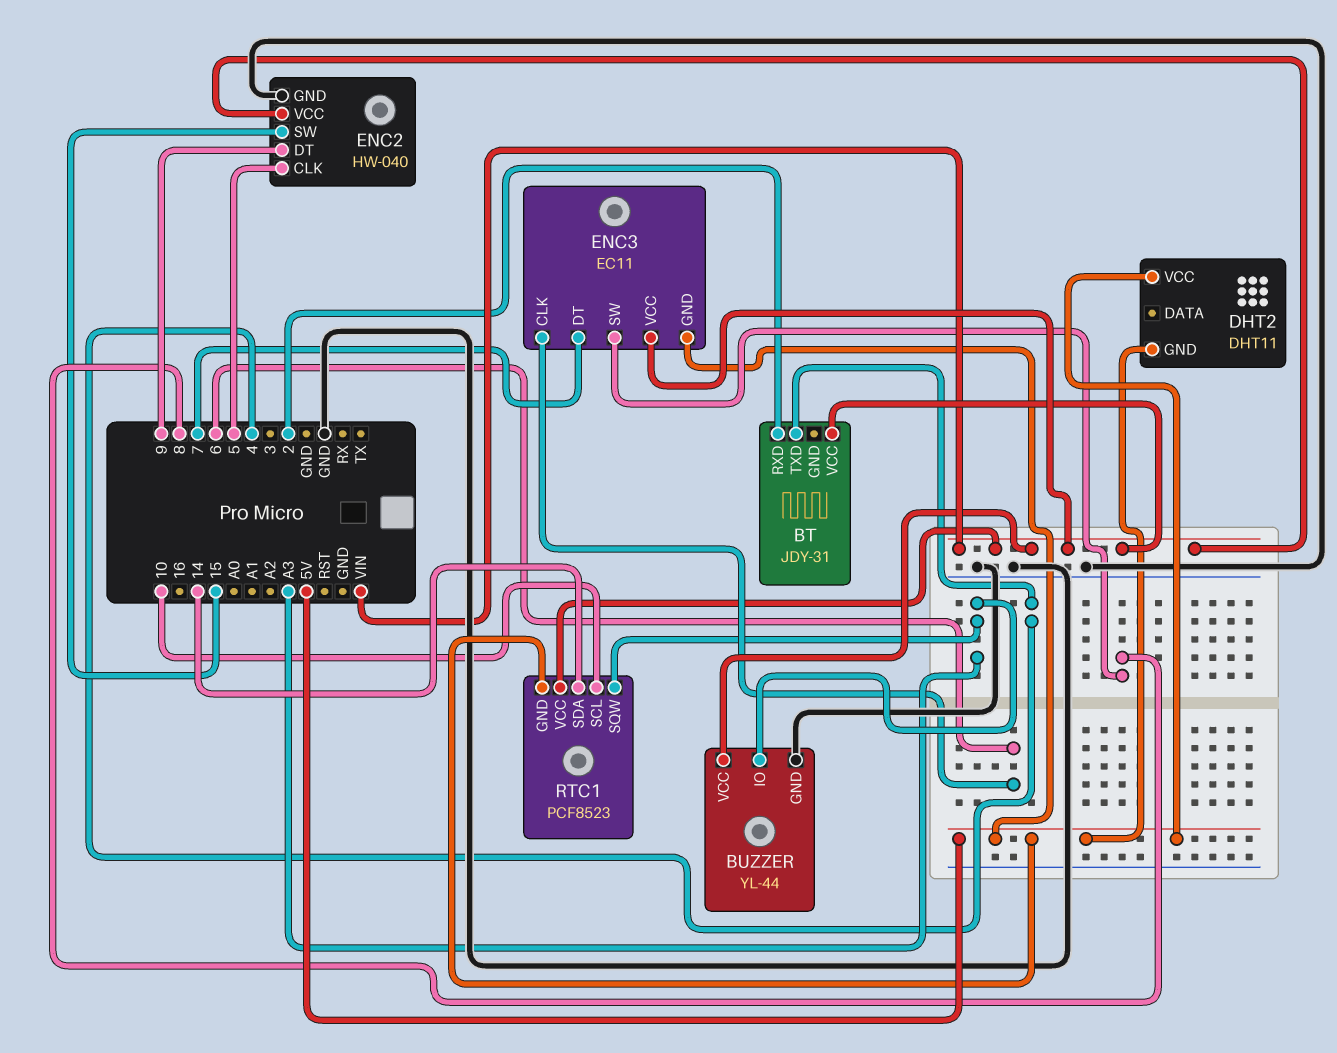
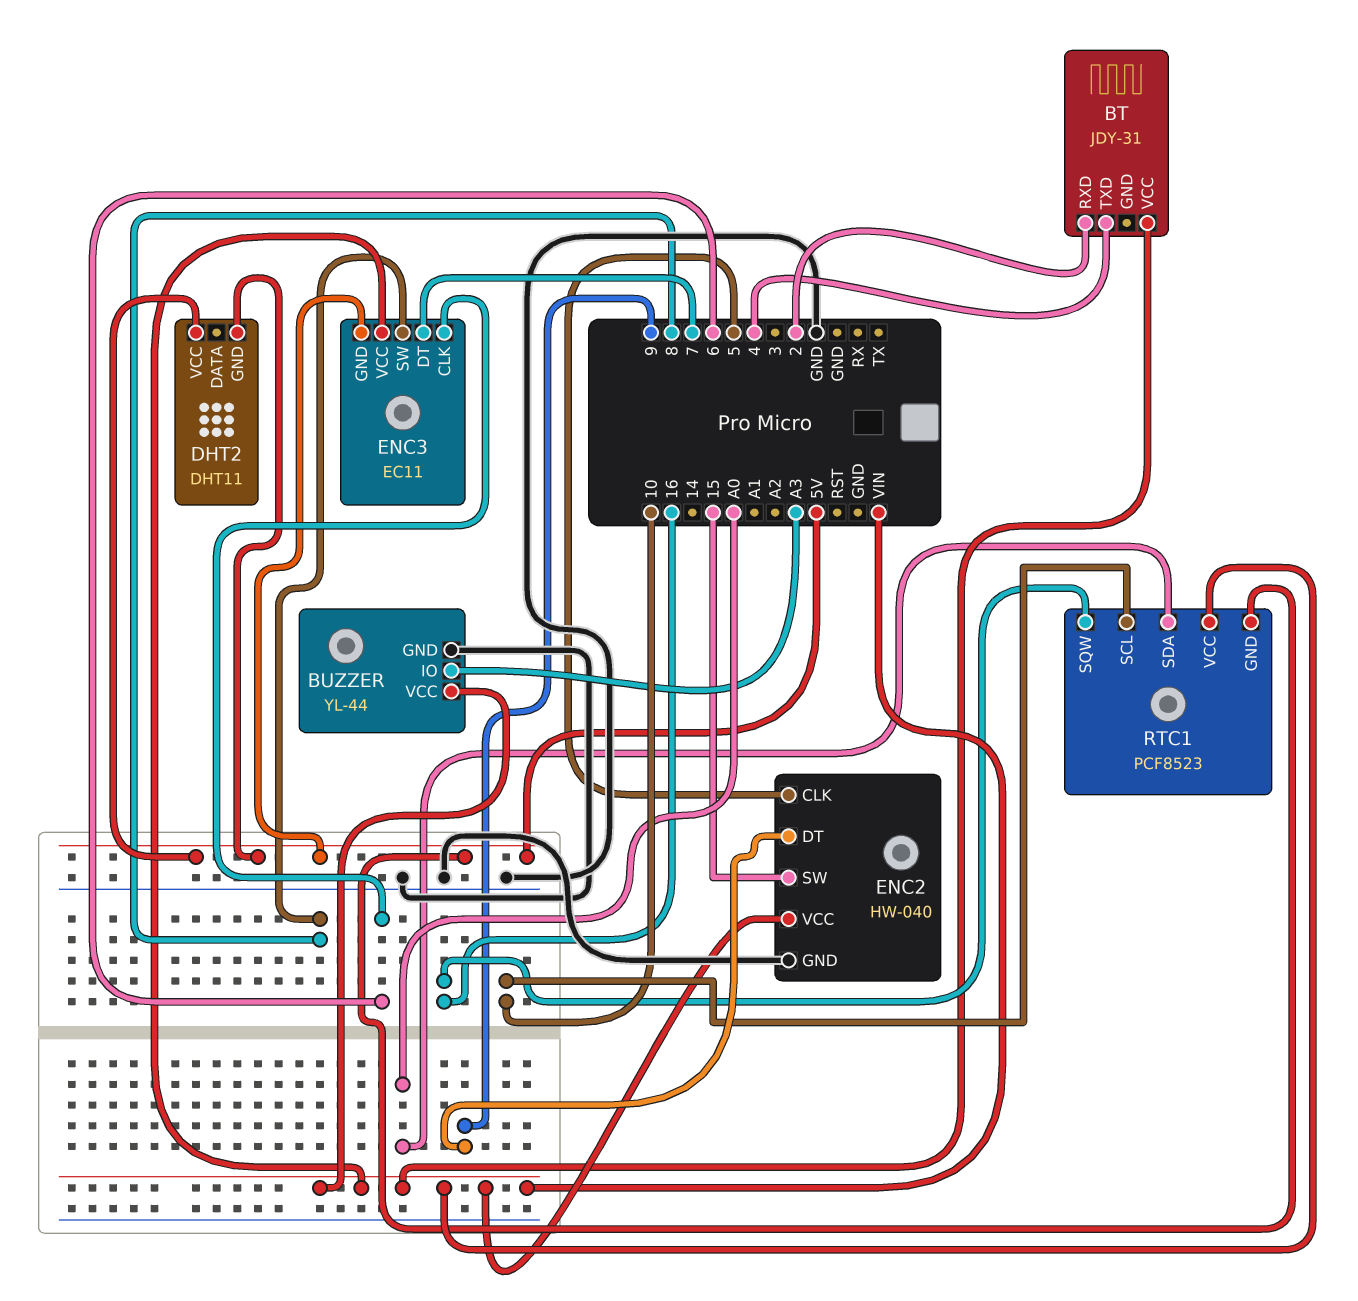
RTC1 pin SDA: 14 -> A0
RTC1 pin SQW: A3 -> 16

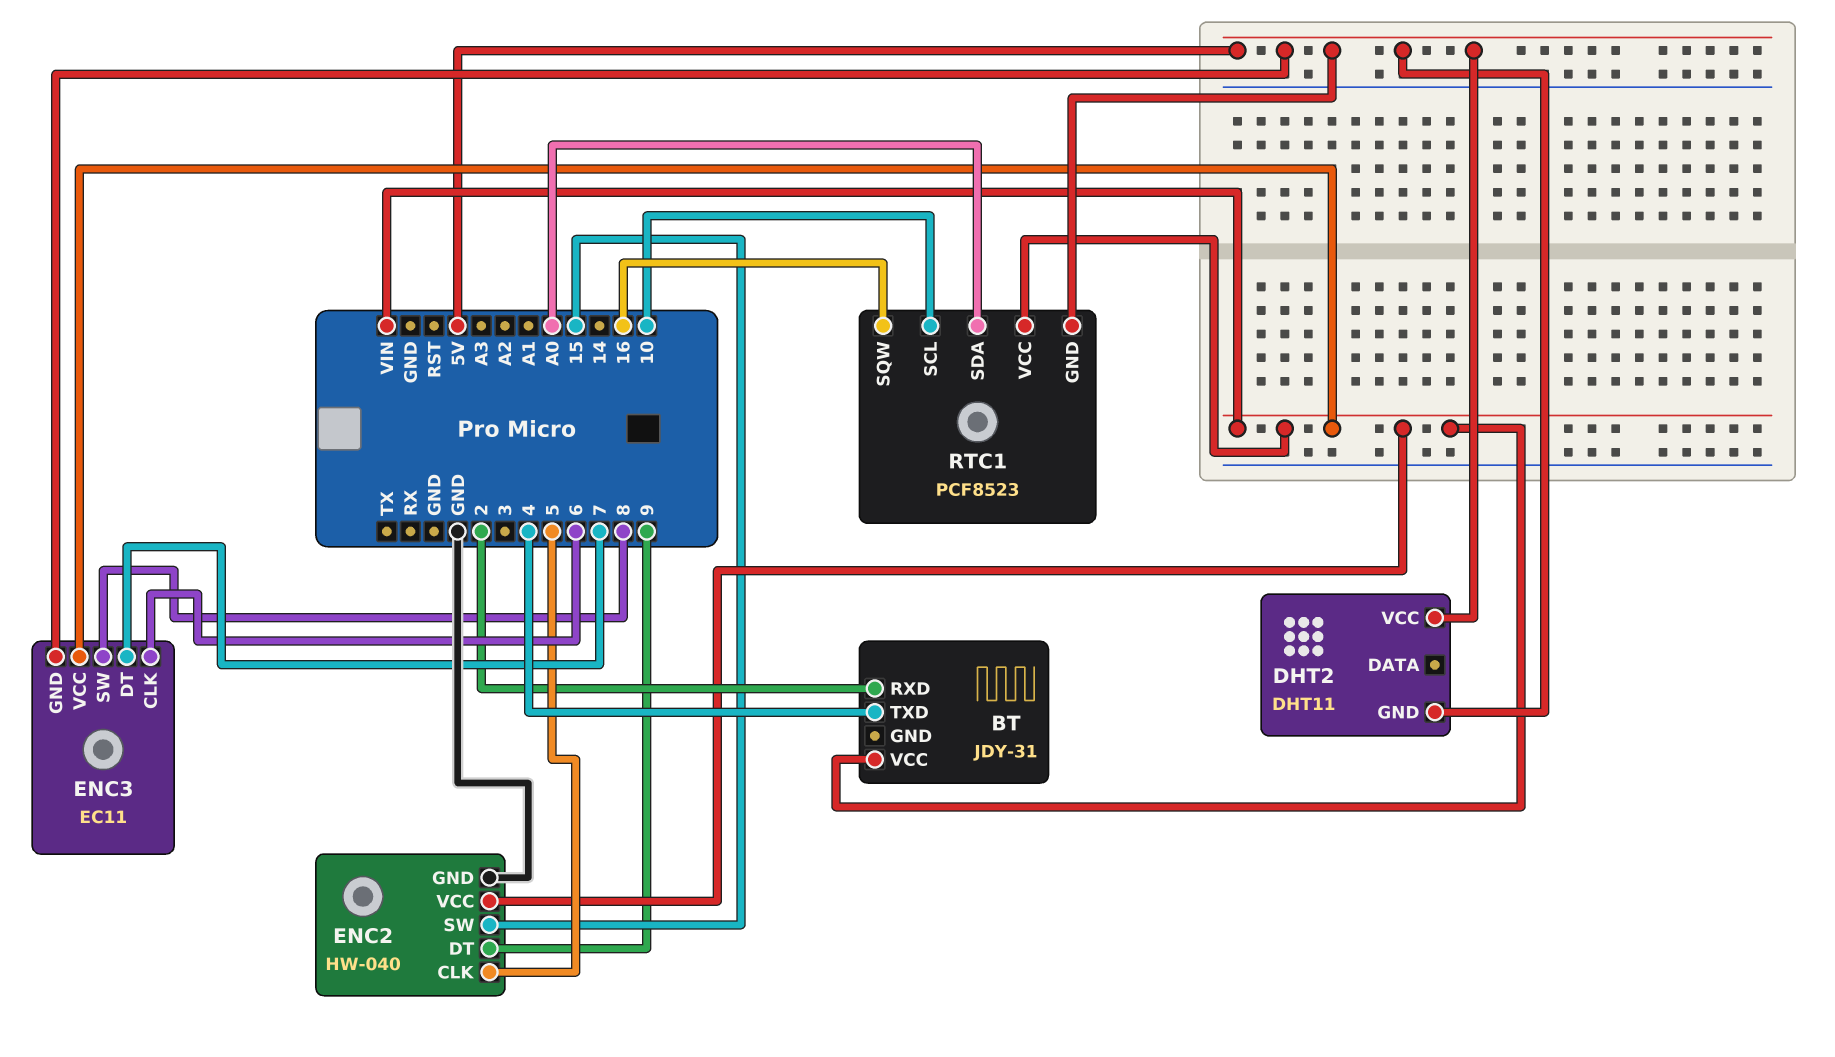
BUZZER: YL-44 -> none
BUZZER pin GND: GND -> none
BUZZER pin IO: A3 -> none
BUZZER pin VCC: VIN -> none

